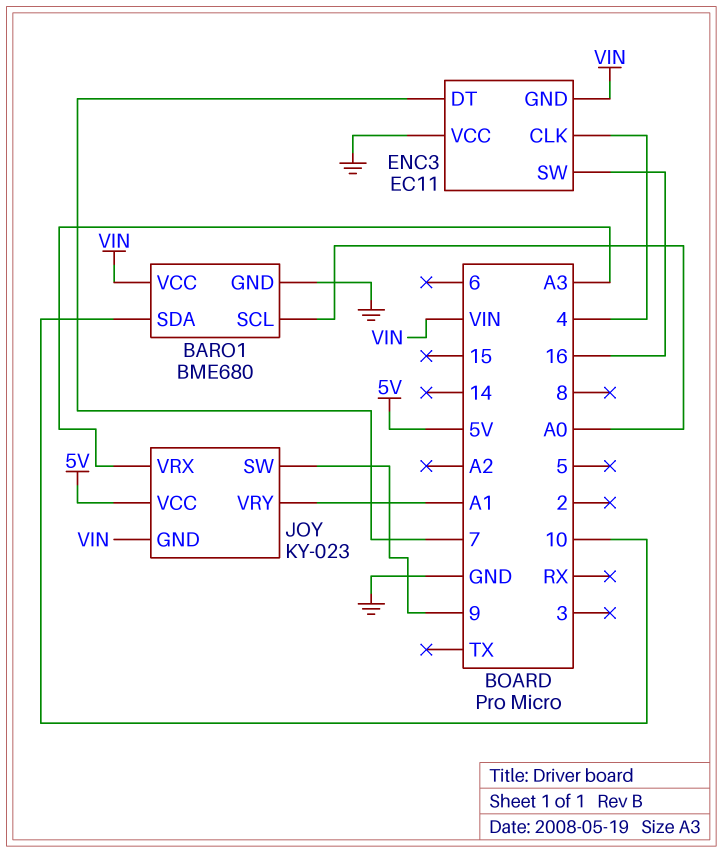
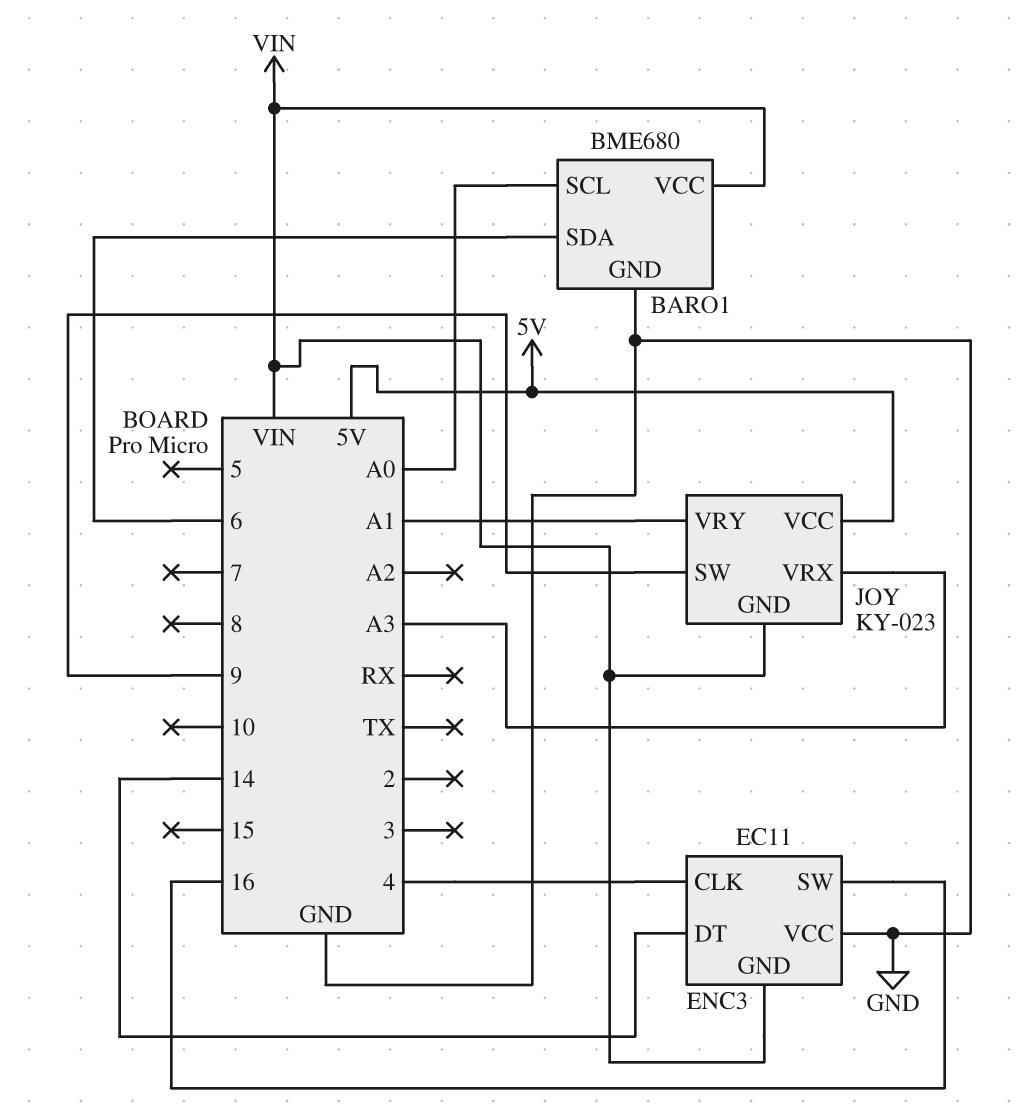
BARO1 pin SDA: 10 -> 6
ENC3 pin DT: 7 -> 14

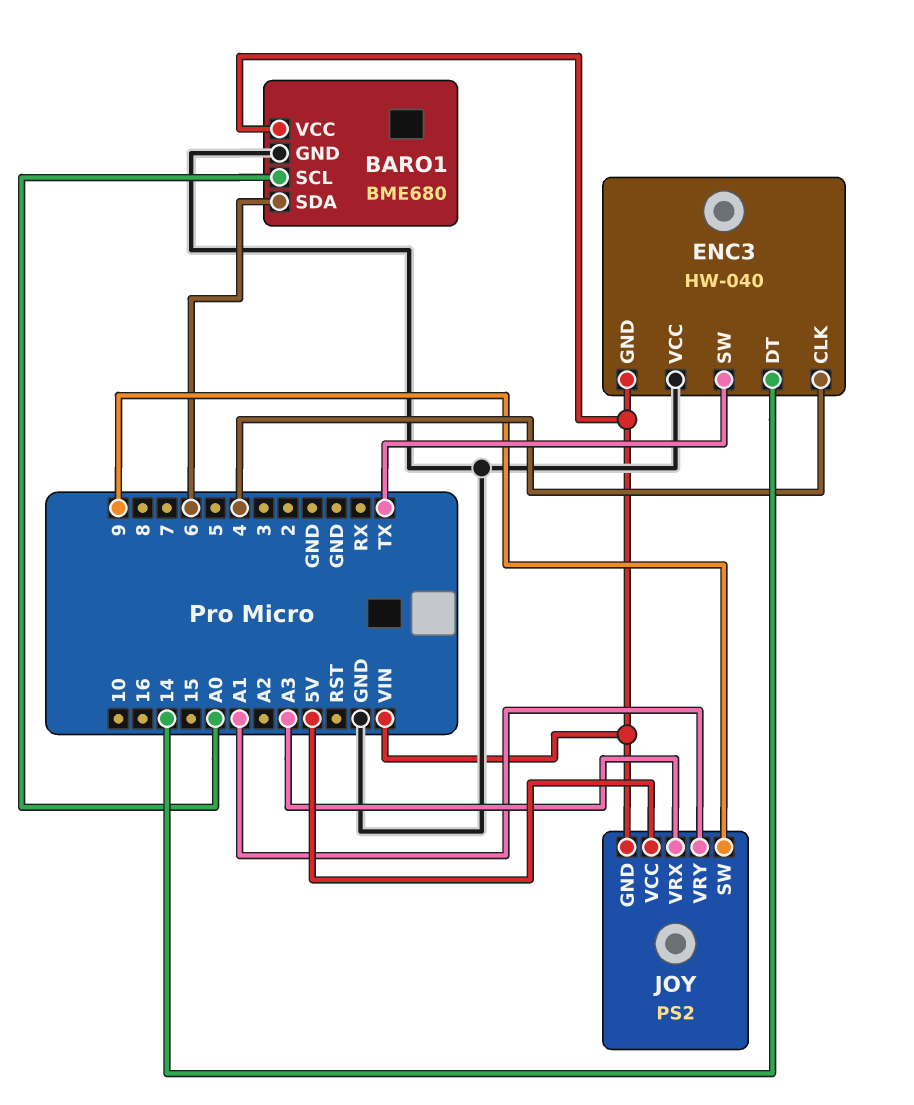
ENC3: EC11 -> HW-040
ENC3 pin SW: 16 -> TX
JOY: KY-023 -> PS2

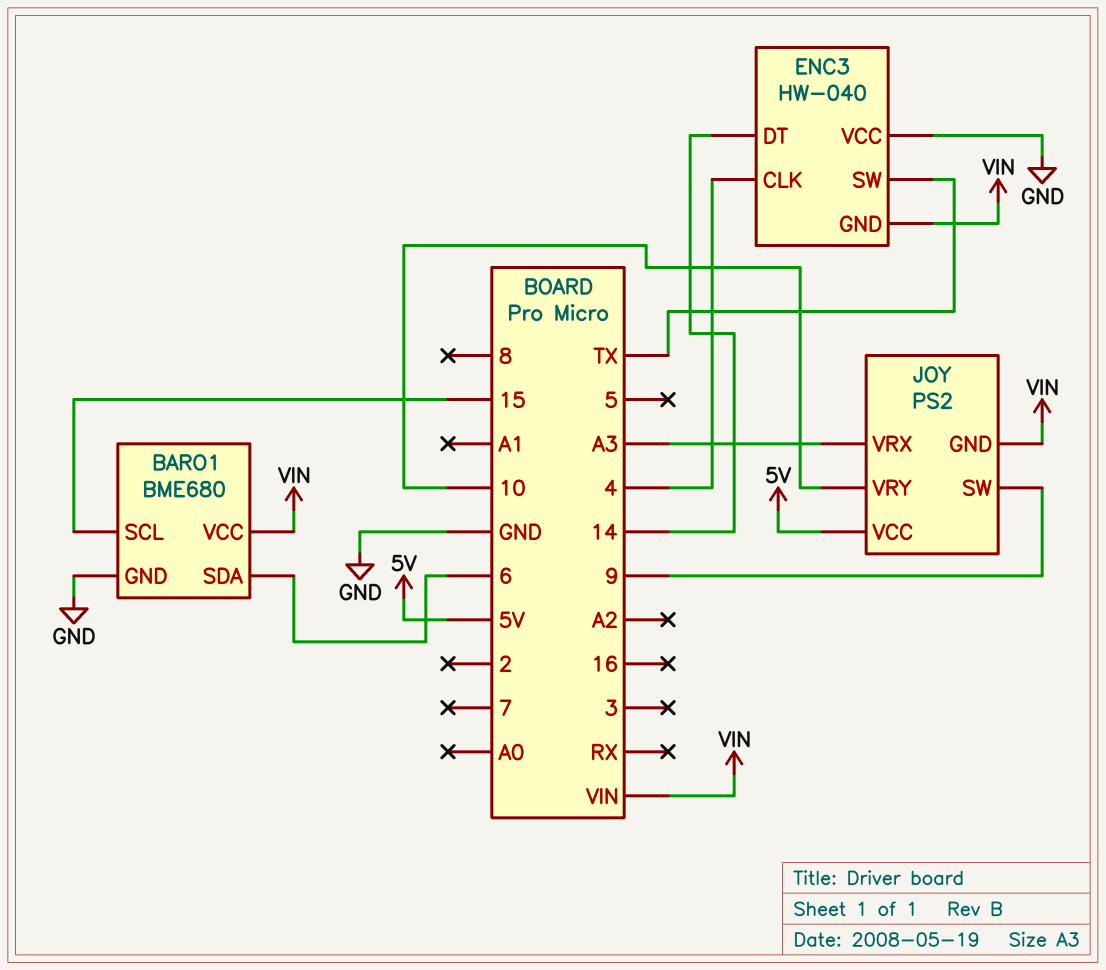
BARO1 pin SCL: A0 -> 15
JOY pin VRY: A1 -> 10

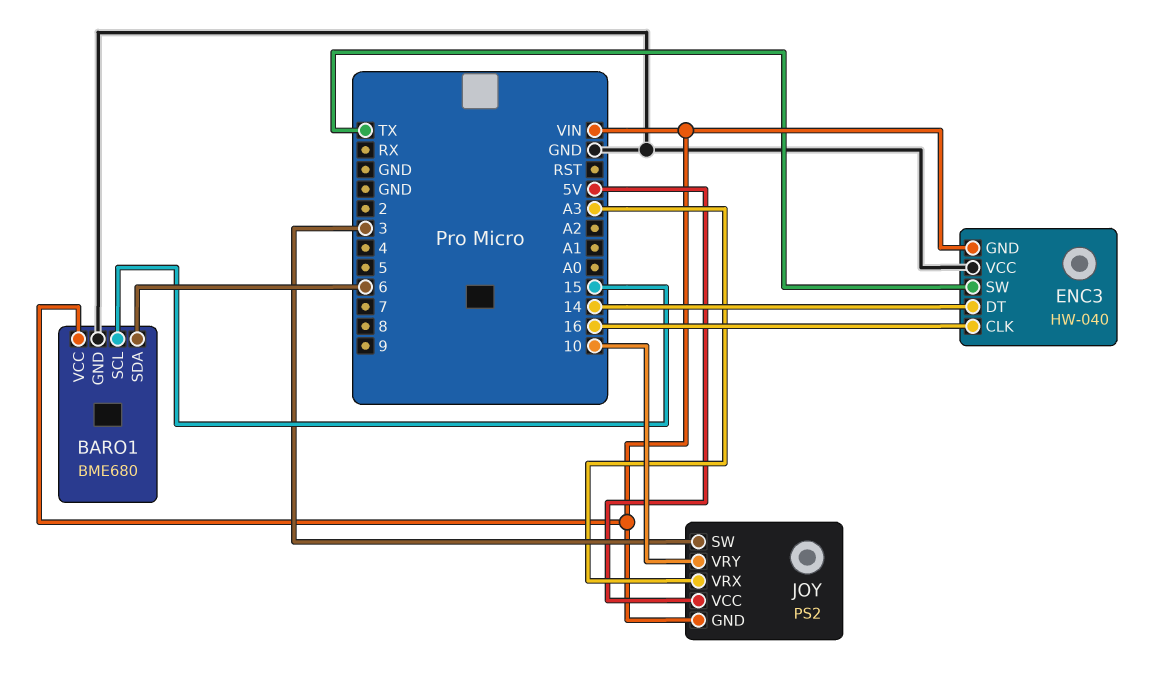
ENC3 pin CLK: 4 -> 16
JOY pin SW: 9 -> 3

